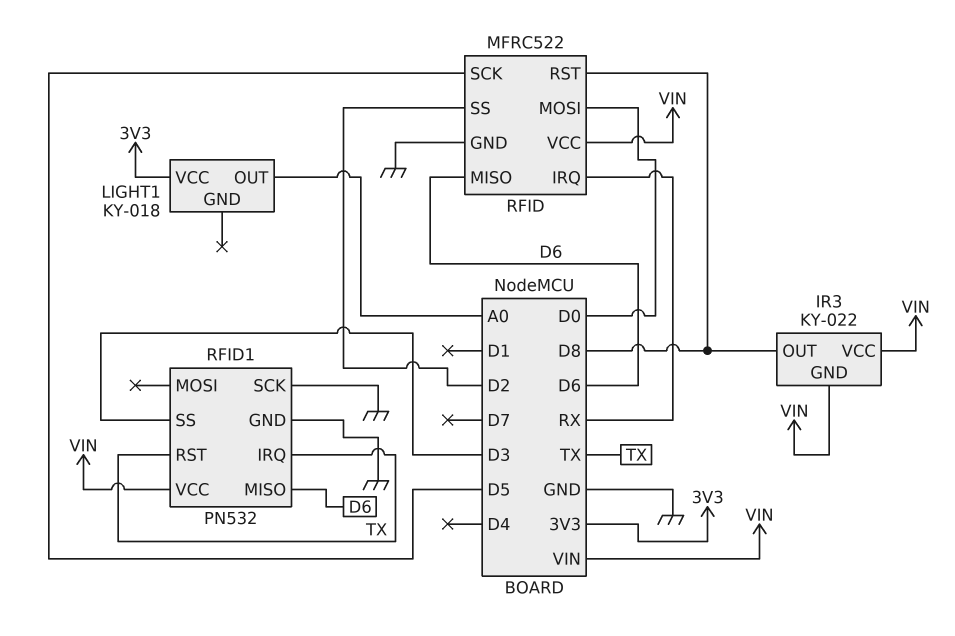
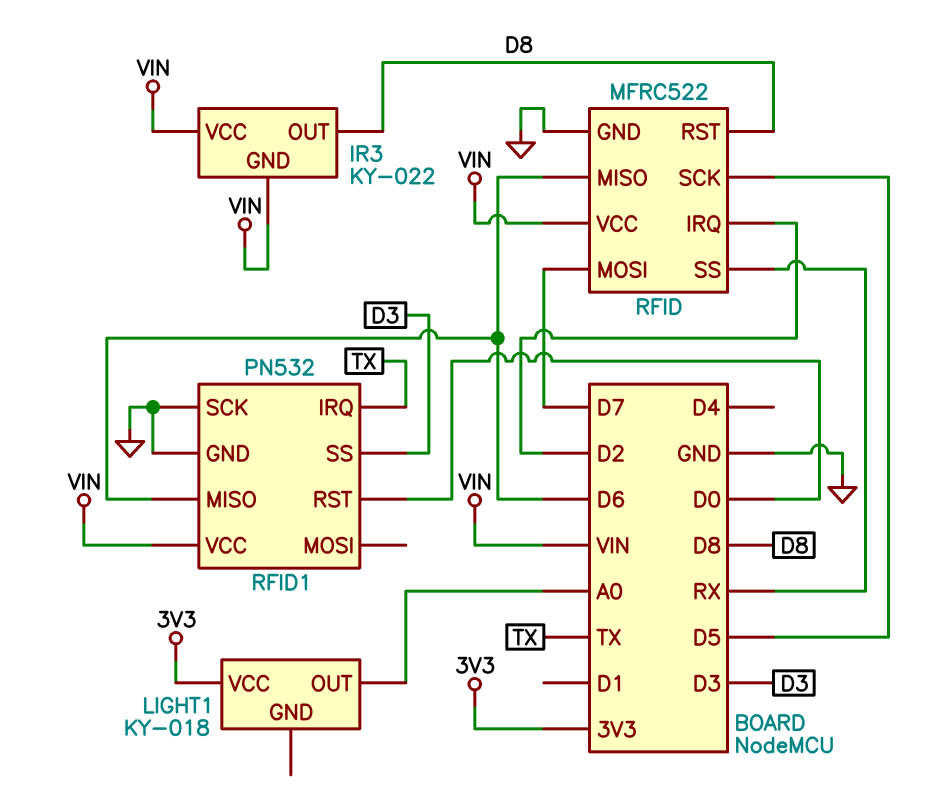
RFID pin IRQ: RX -> D2
RFID pin MOSI: D0 -> D7
RFID pin SS: D2 -> RX
RFID1 pin RST: TX -> D0

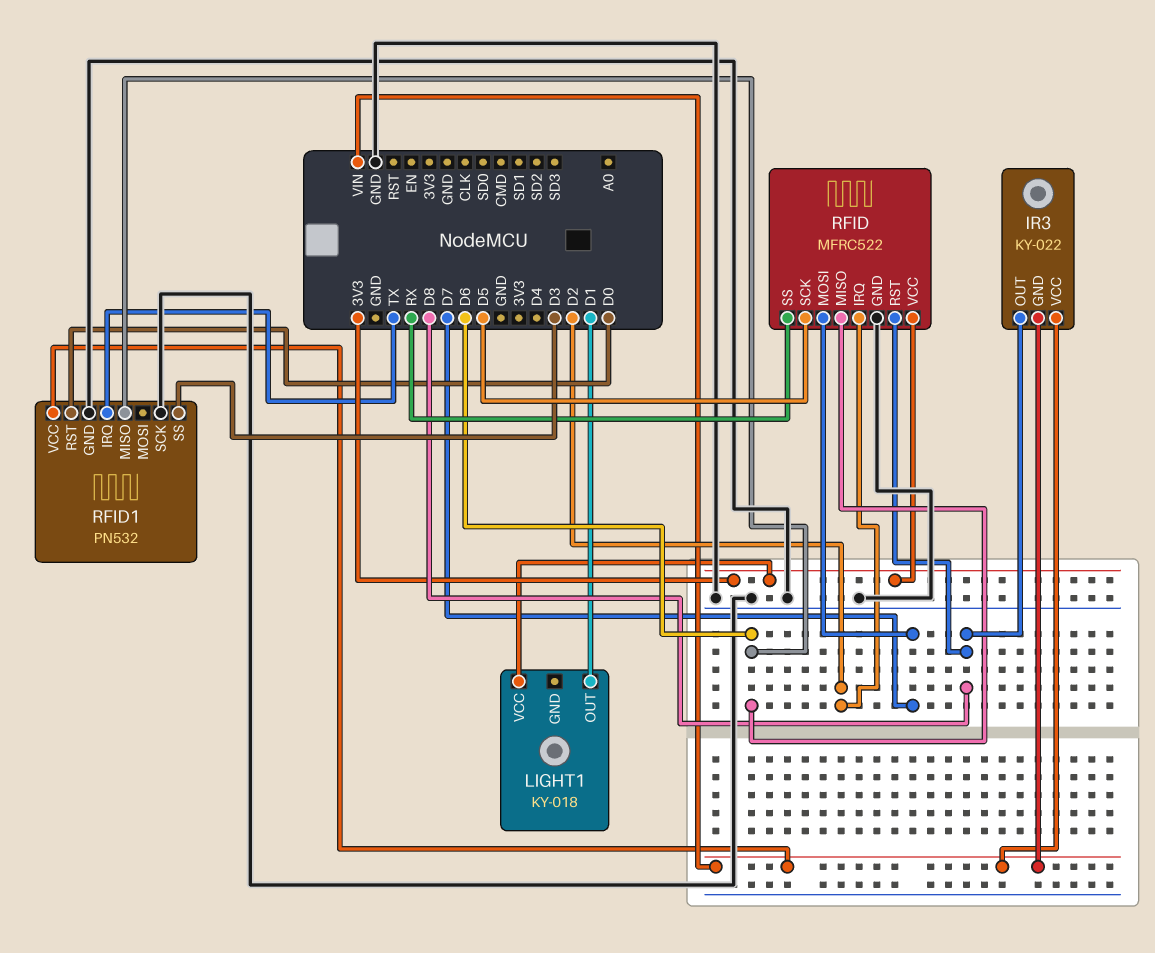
LIGHT1 pin OUT: A0 -> D1
RFID pin VCC: VIN -> 3V3

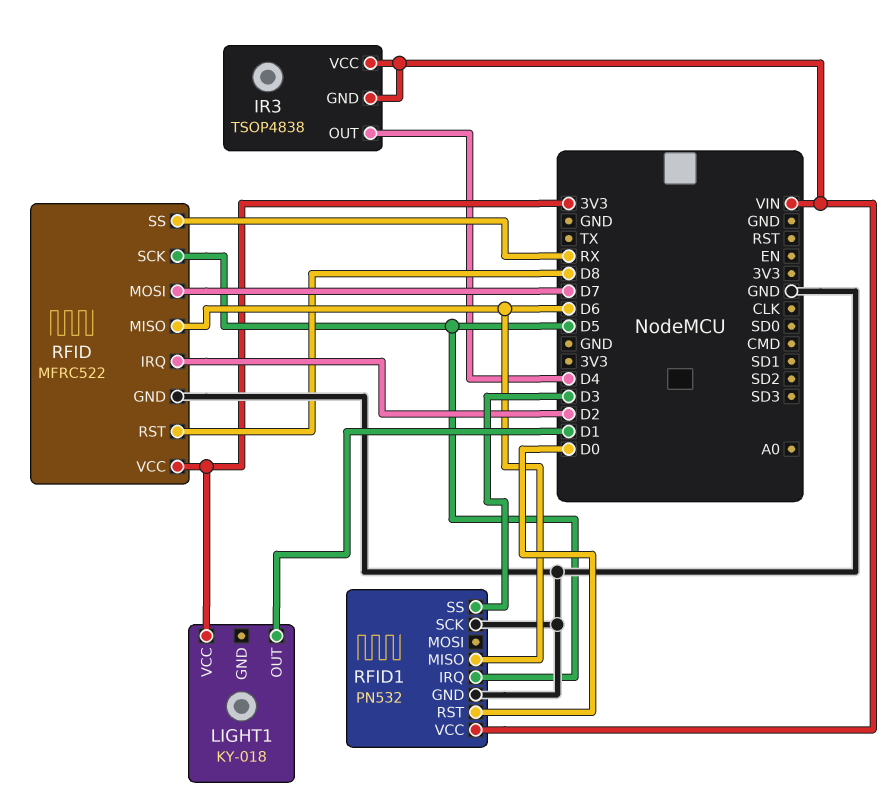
IR3: KY-022 -> TSOP4838
IR3 pin OUT: D8 -> D4
RFID1 pin IRQ: TX -> D5

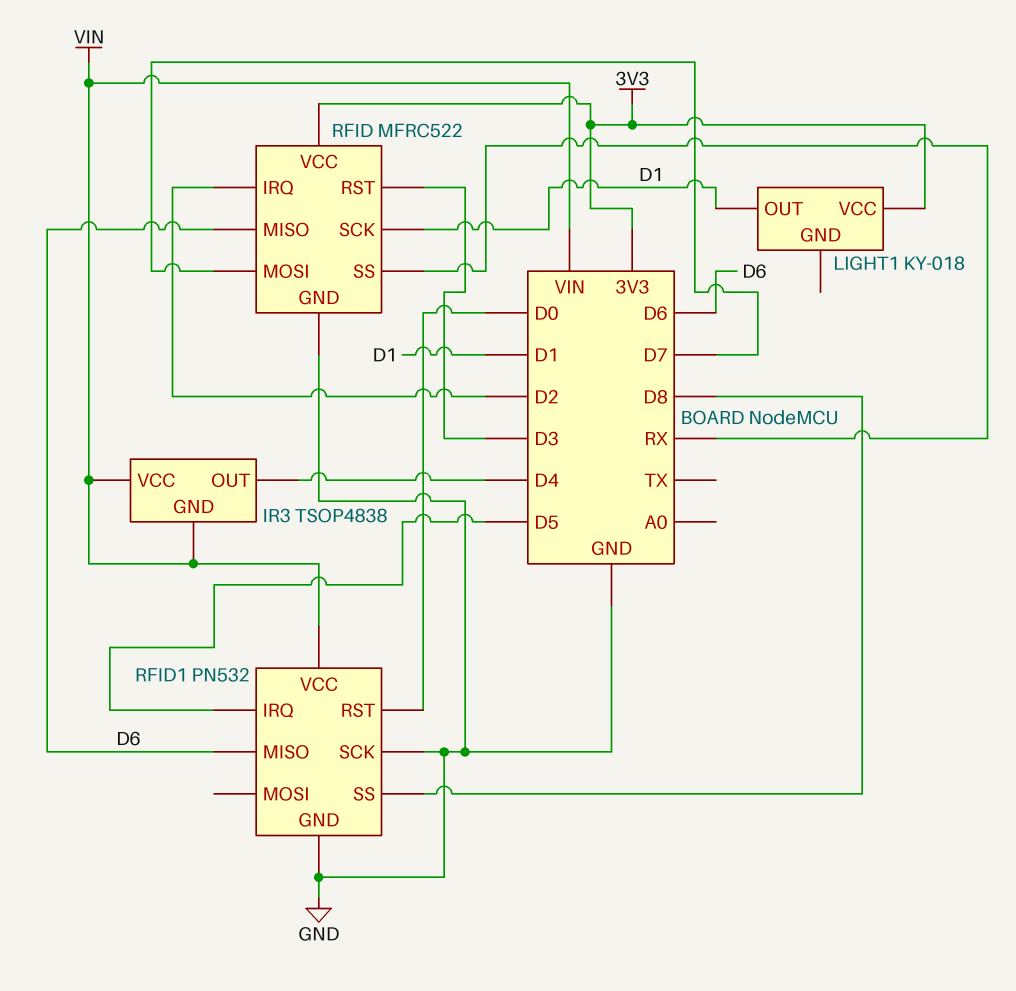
RFID pin RST: D8 -> D3
RFID pin SCK: D5 -> D1
RFID1 pin SS: D3 -> D8

